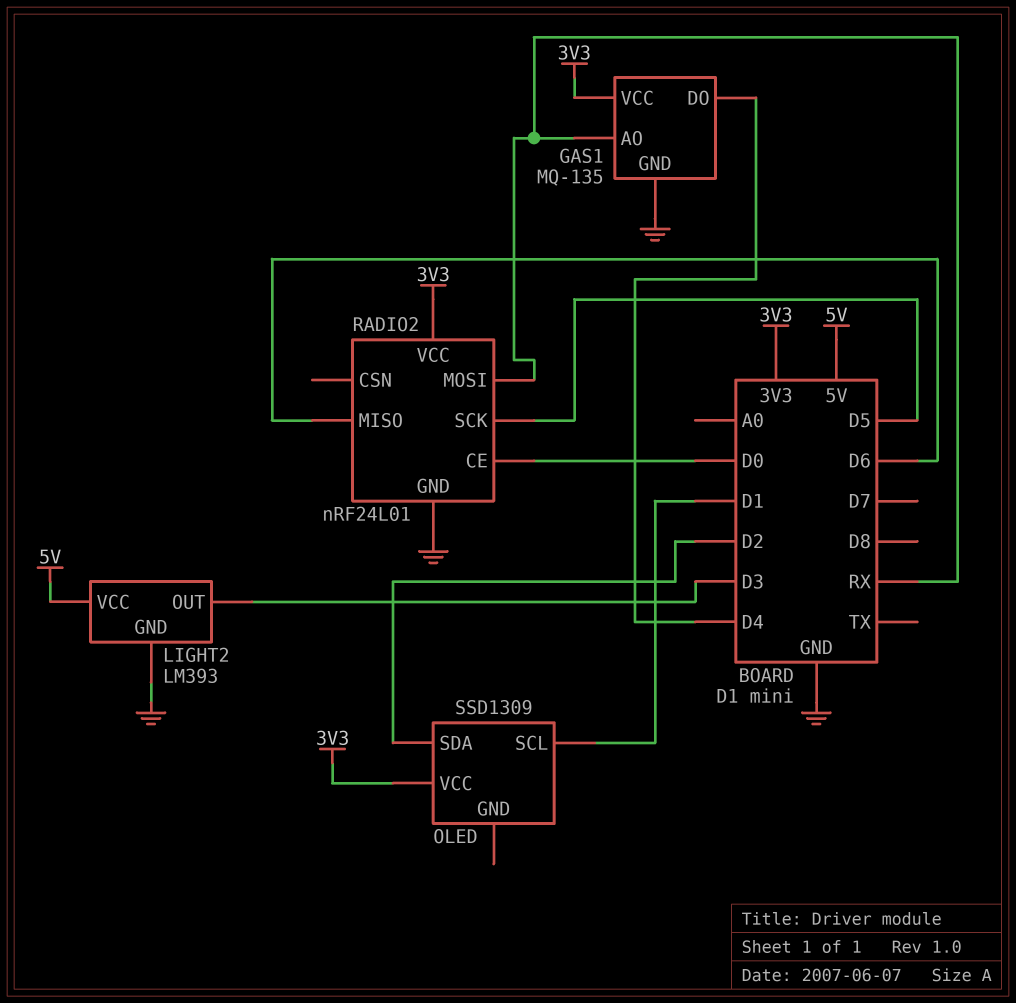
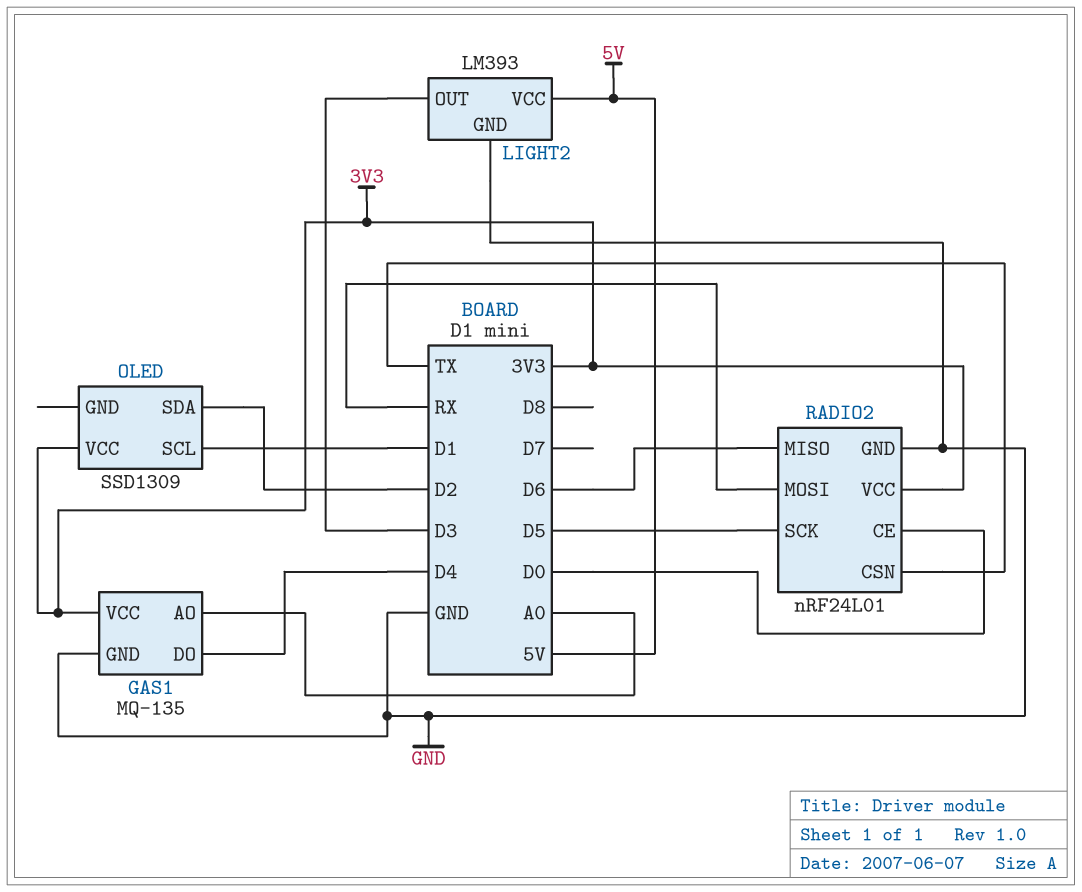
GAS1 pin AO: RX -> A0
RADIO2 pin CSN: none -> TX

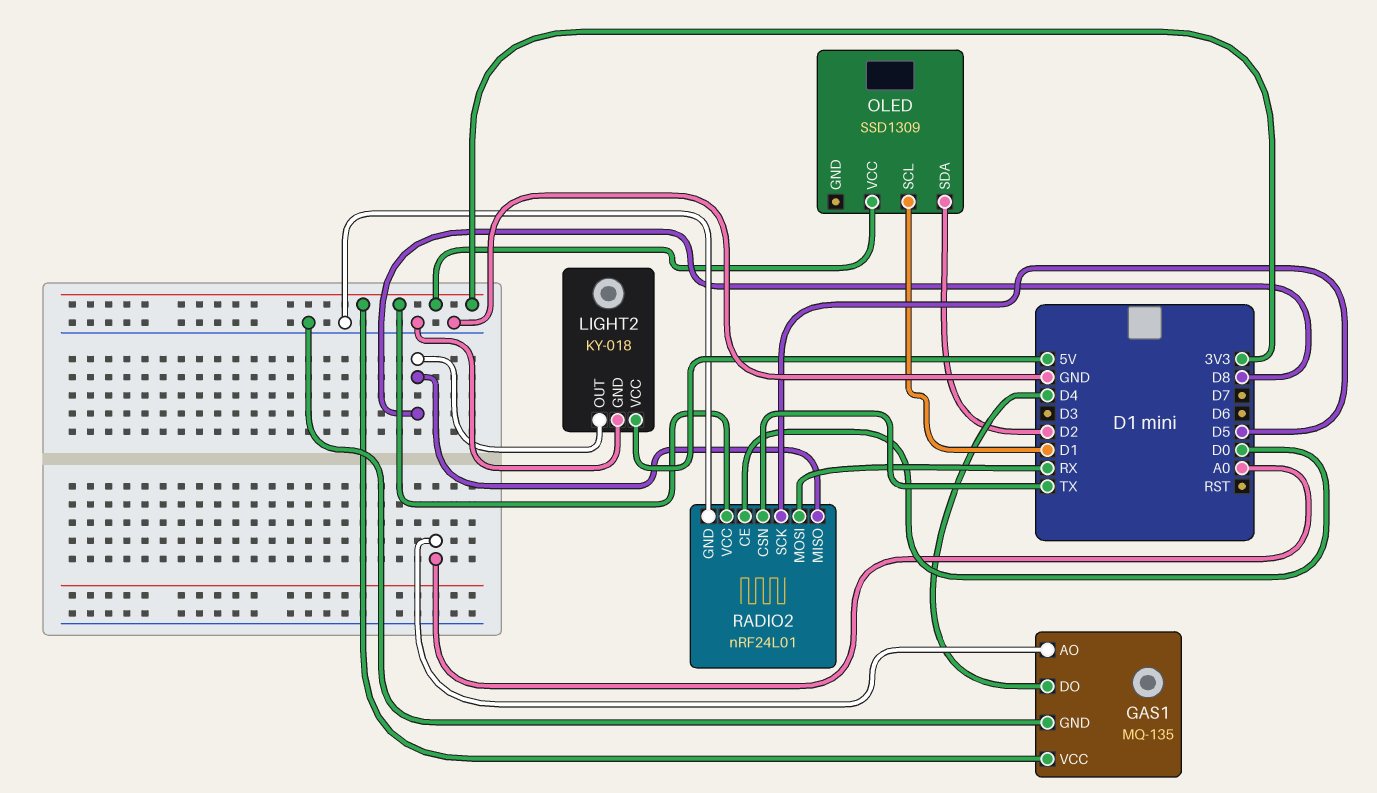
LIGHT2: LM393 -> KY-018
LIGHT2 pin OUT: D3 -> D8
RADIO2 pin MISO: D6 -> D8

